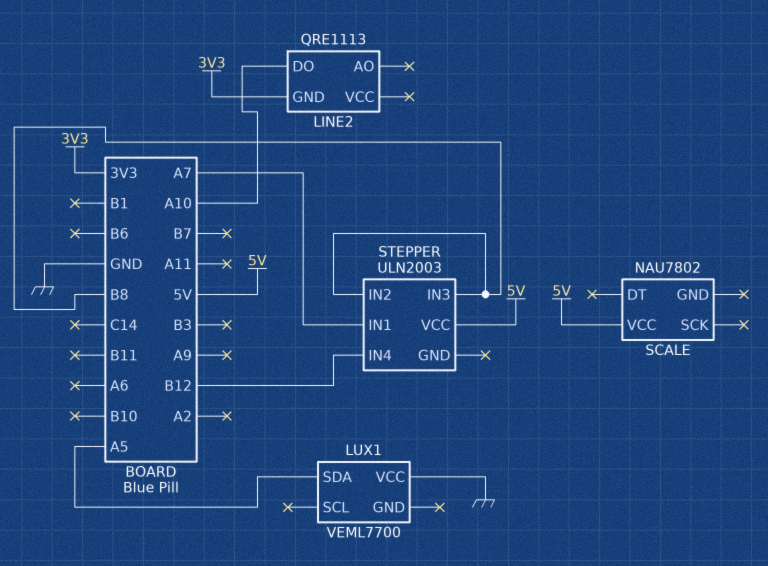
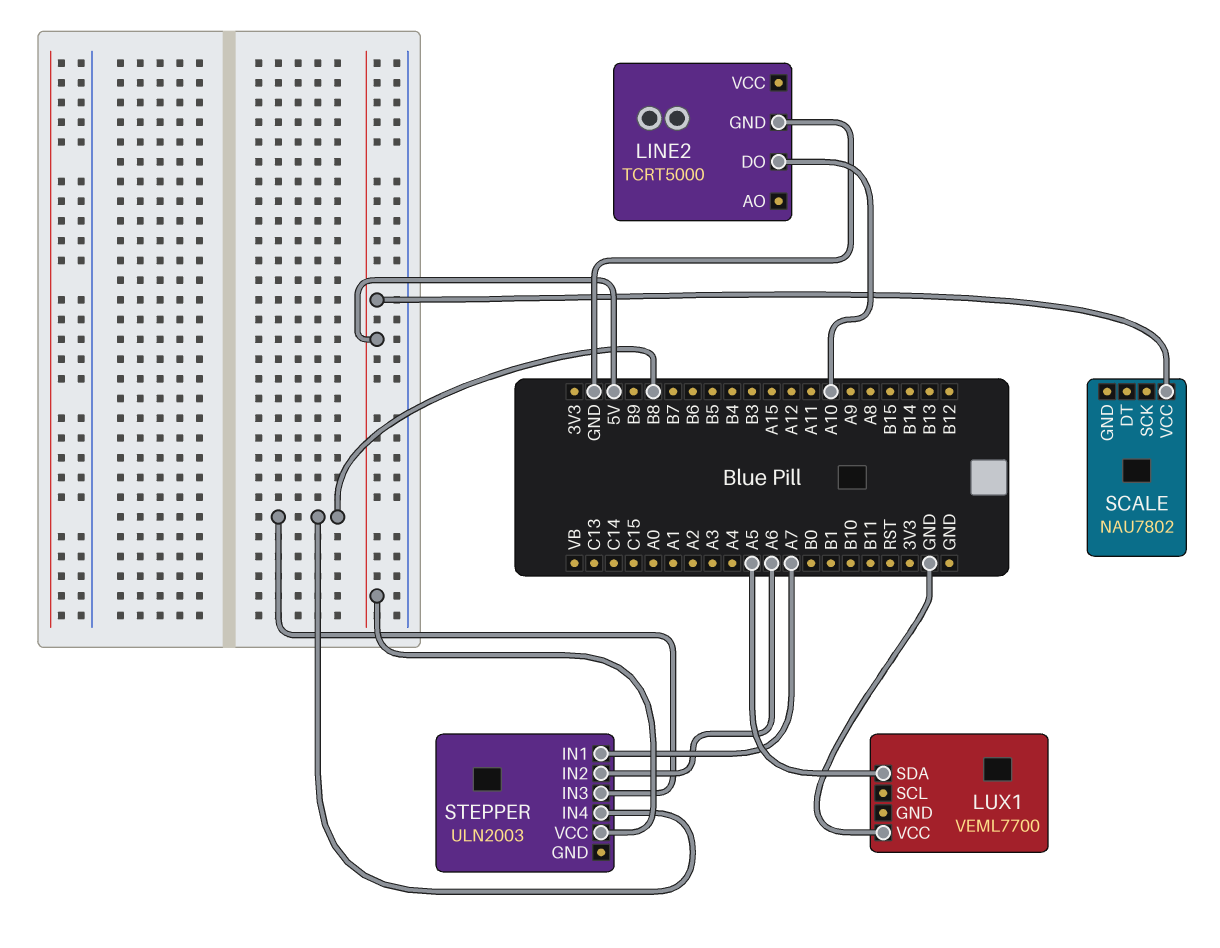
LINE2: QRE1113 -> TCRT5000
LINE2 pin GND: 3V3 -> GND
STEPPER pin IN2: B8 -> A6
STEPPER pin IN4: B12 -> B8

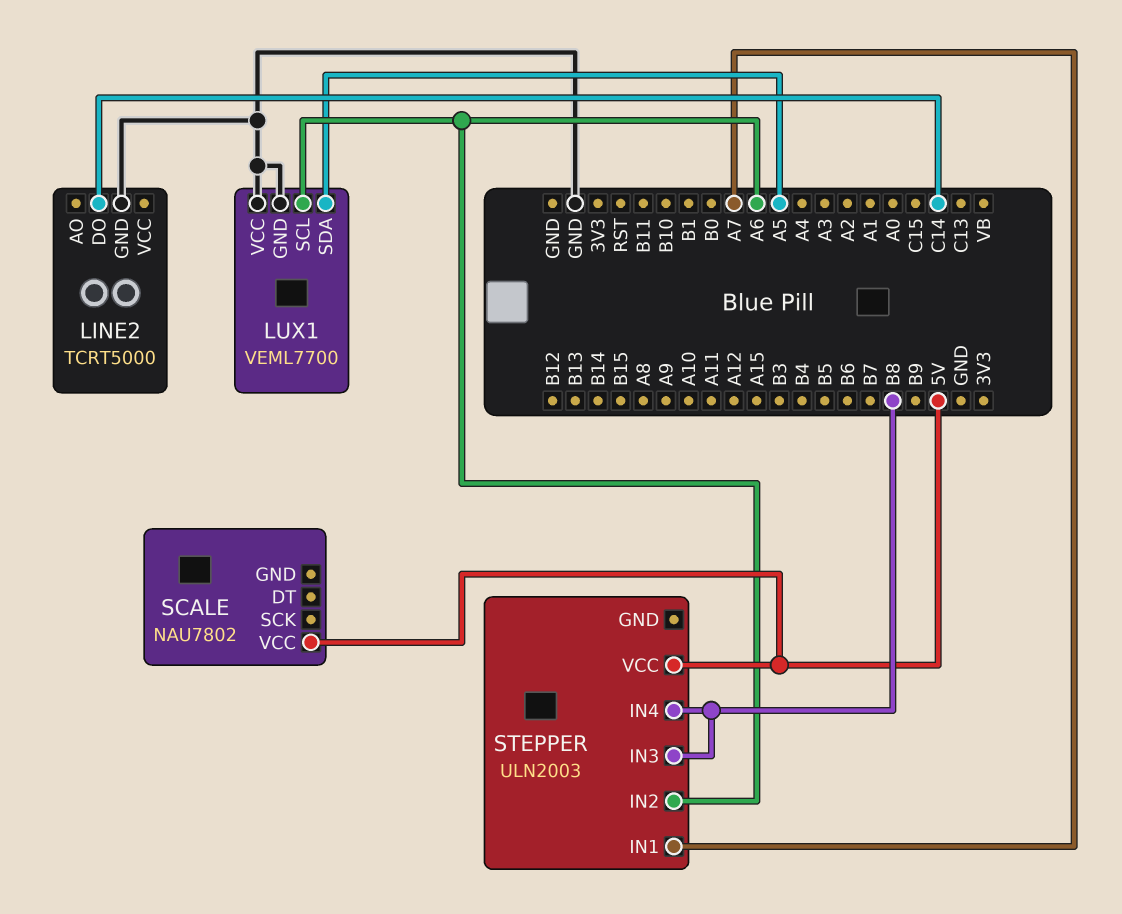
LINE2 pin DO: A10 -> C14
LUX1 pin GND: none -> GND
LUX1 pin SCL: none -> A6

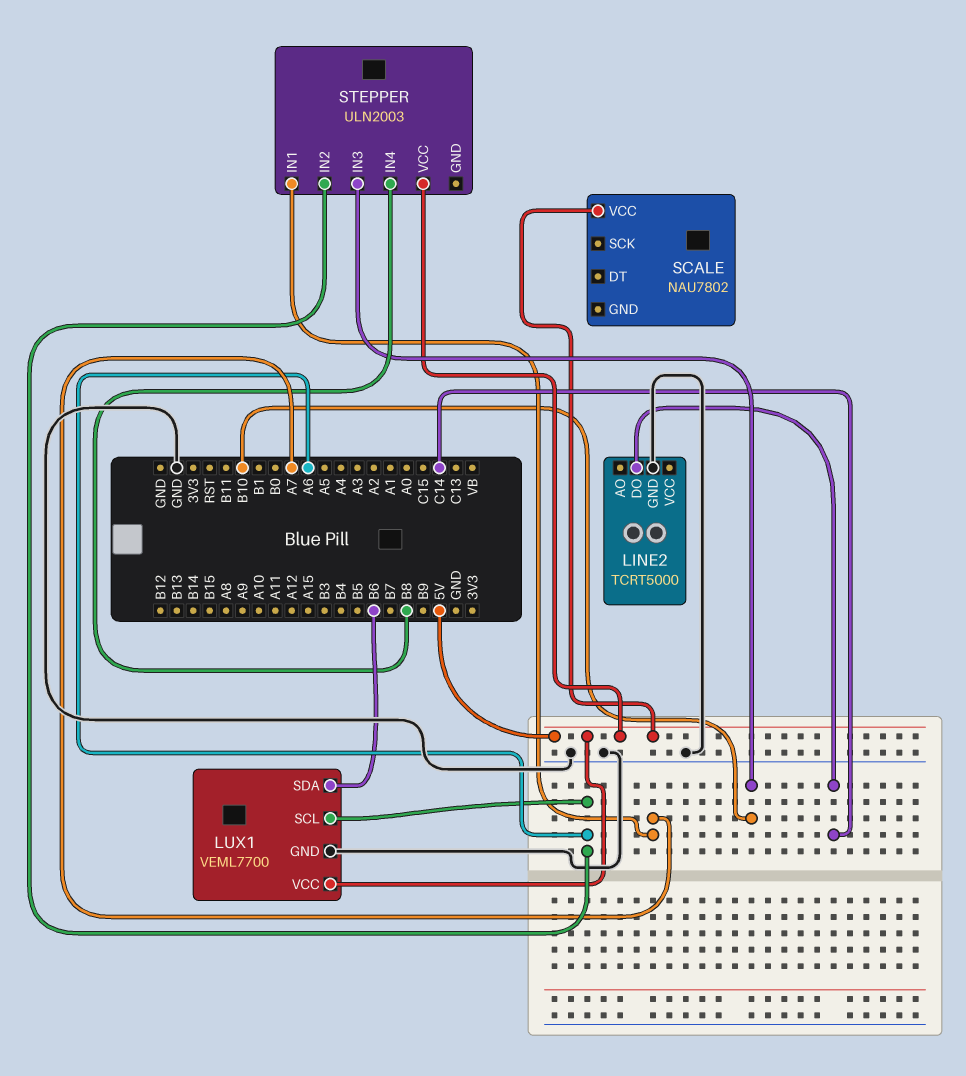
LUX1 pin SDA: A5 -> B6
LUX1 pin VCC: GND -> 5V
STEPPER pin IN3: B8 -> B10

